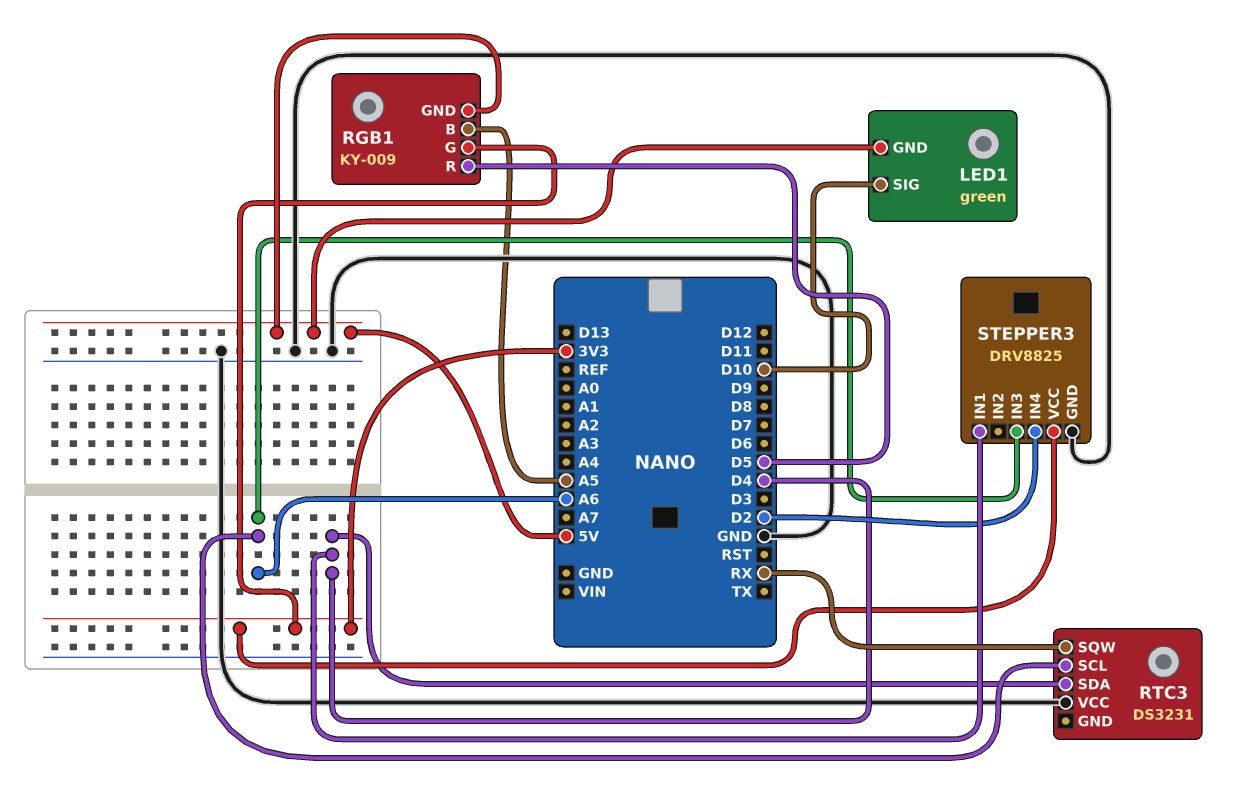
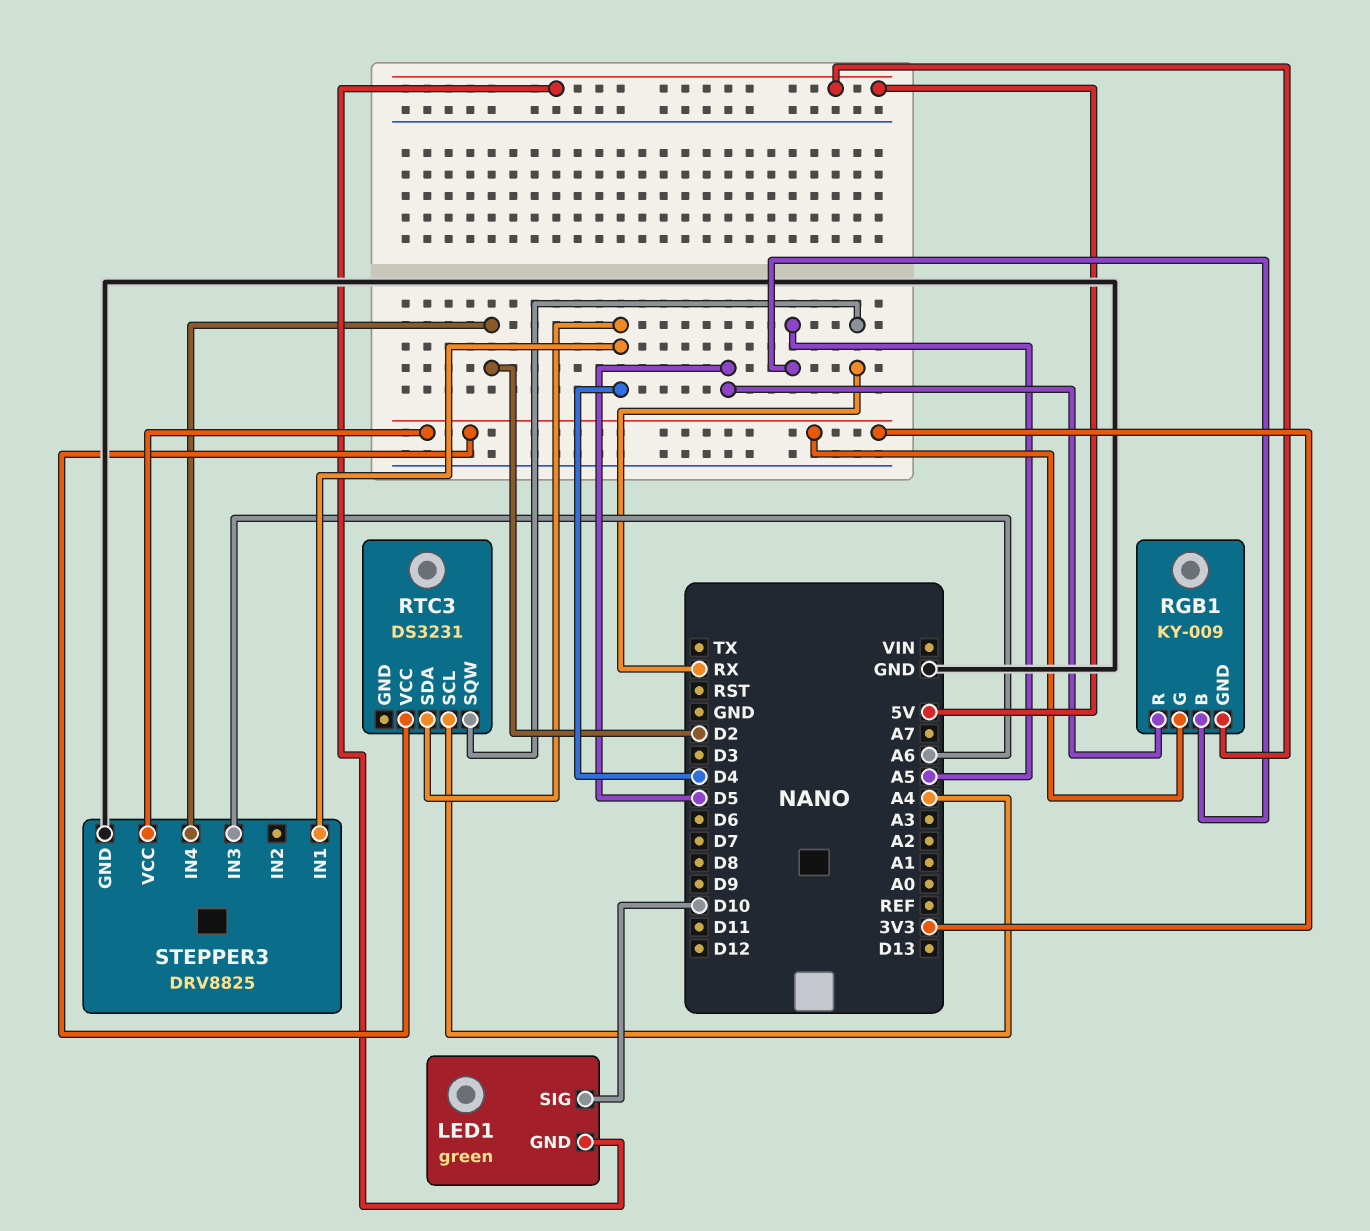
RTC3 pin SCL: A6 -> A4
RTC3 pin VCC: GND -> 3V3

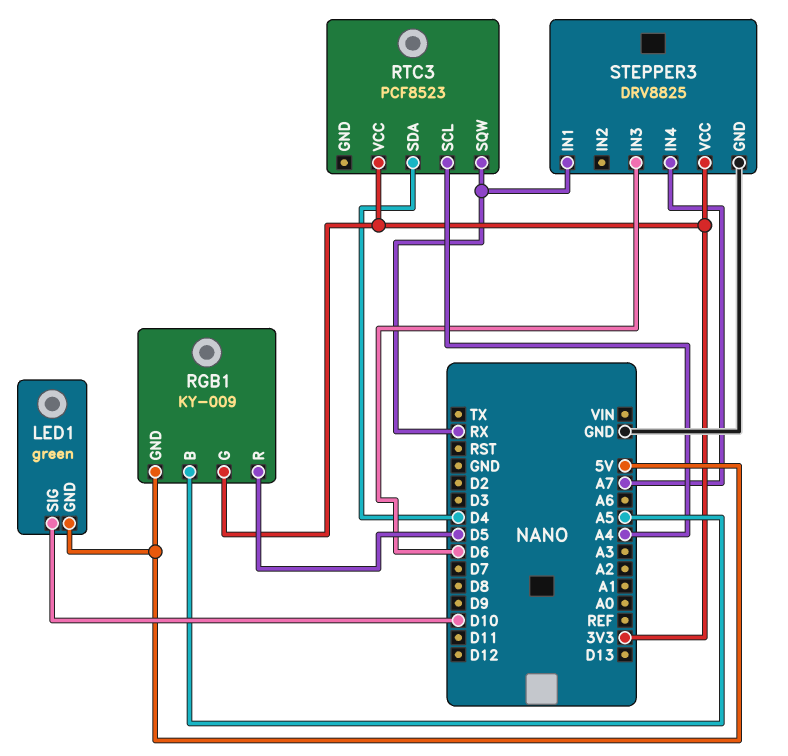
RTC3: DS3231 -> PCF8523
STEPPER3 pin IN1: D4 -> RX
STEPPER3 pin IN3: A6 -> D6
STEPPER3 pin IN4: D2 -> A7

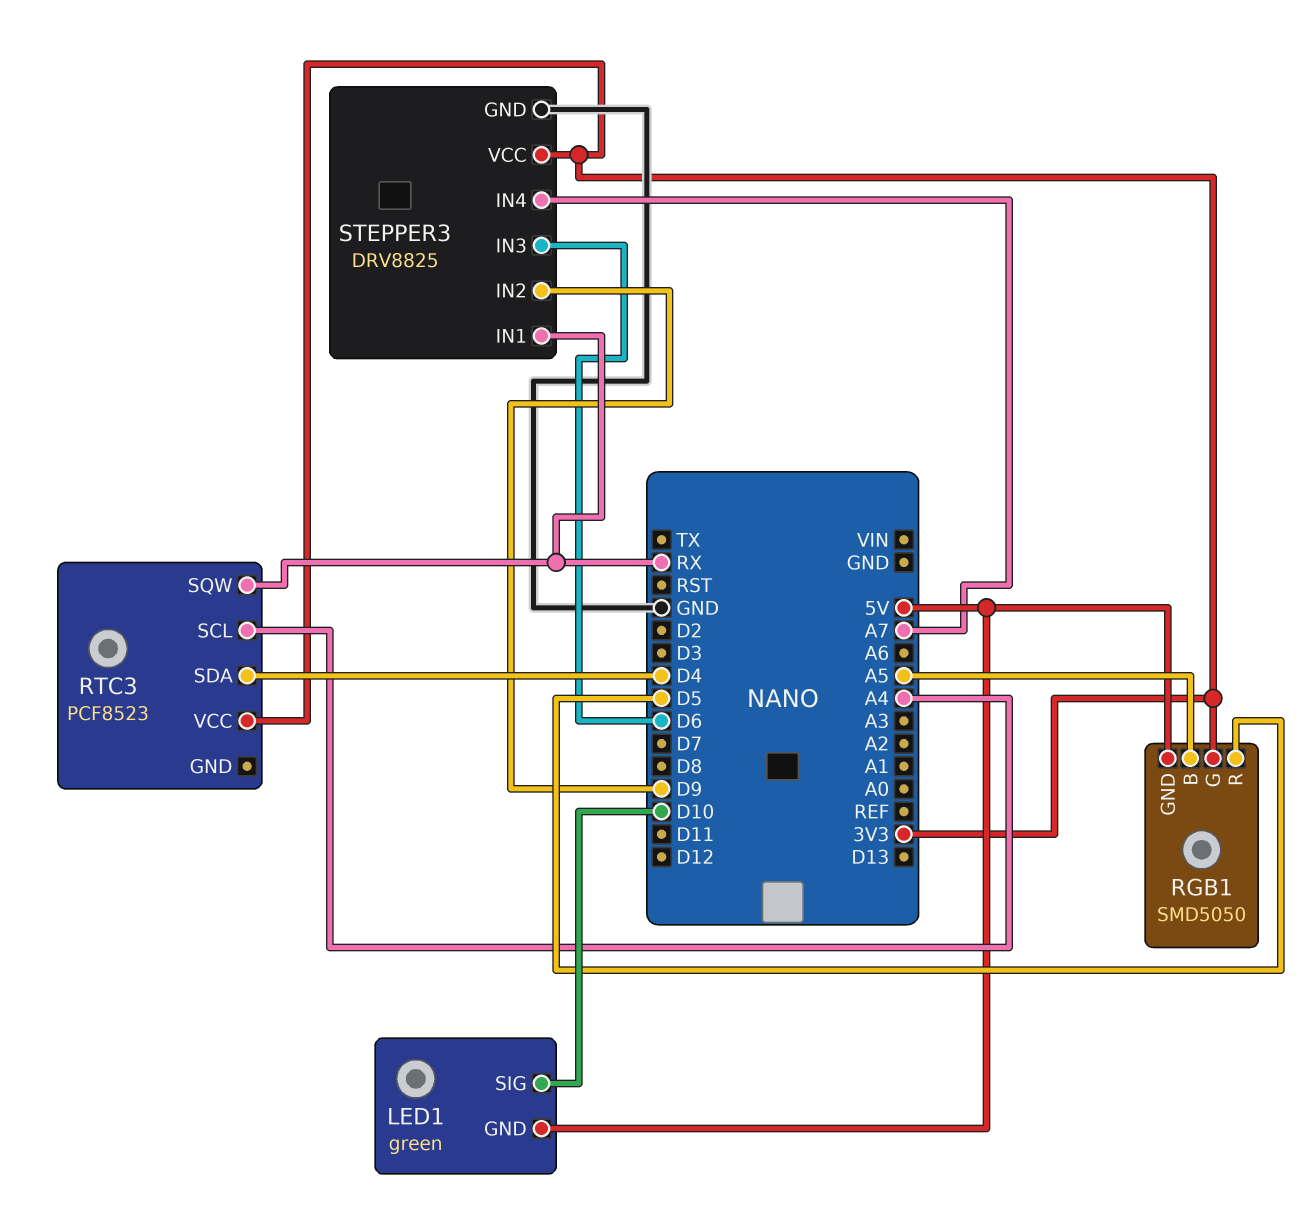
RGB1: KY-009 -> SMD5050
STEPPER3 pin IN2: none -> D9

